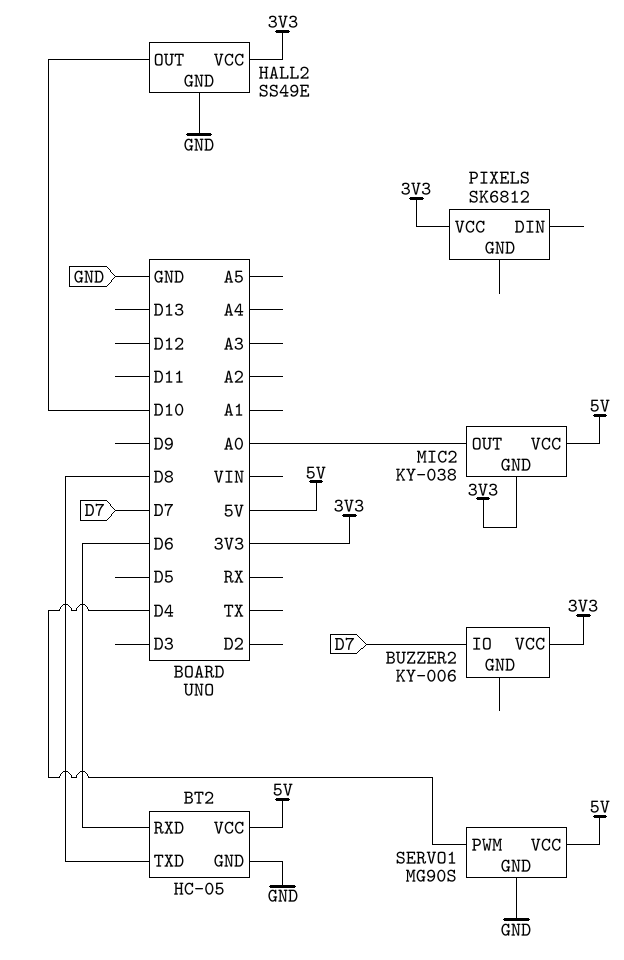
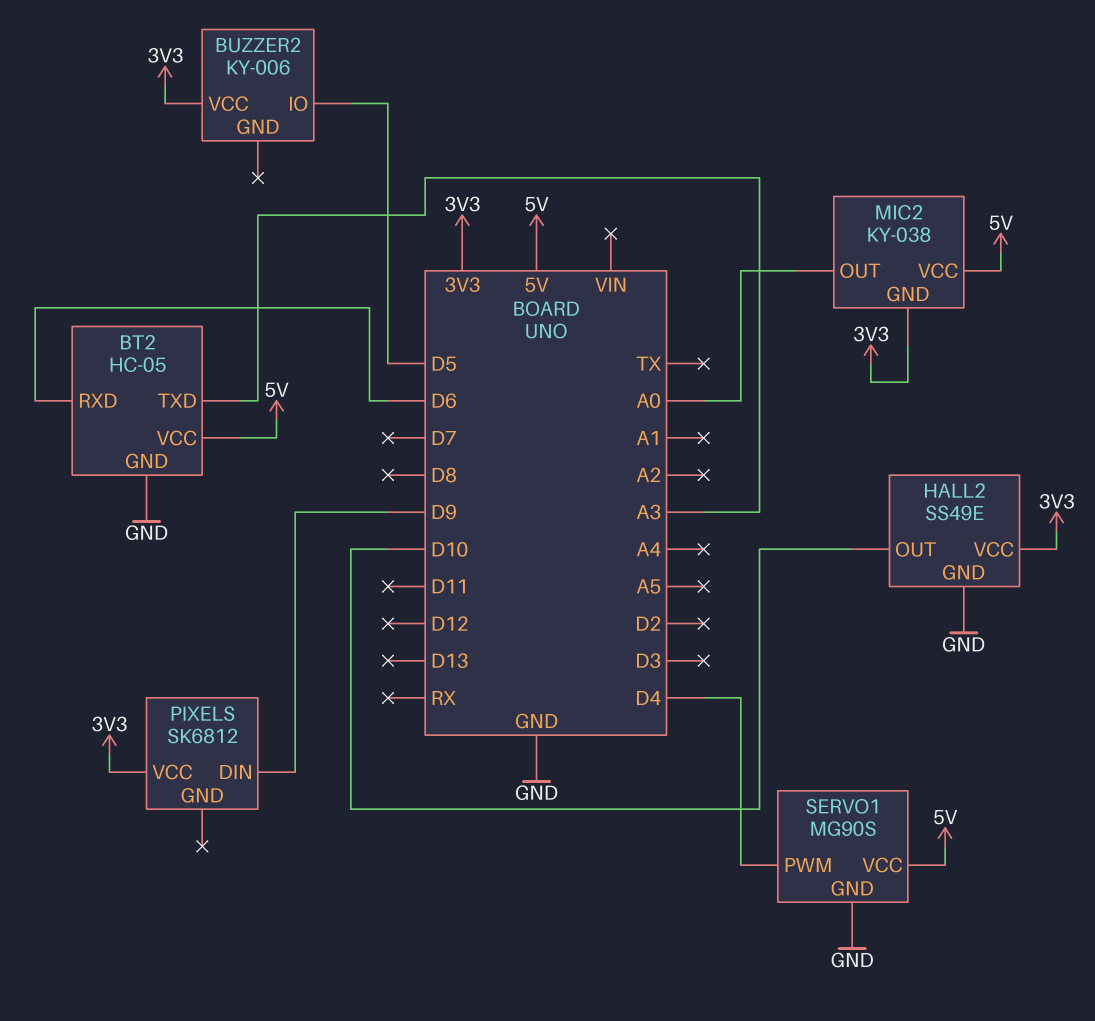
BT2 pin TXD: D8 -> A3
BUZZER2 pin IO: D7 -> D5
PIXELS pin DIN: none -> D9

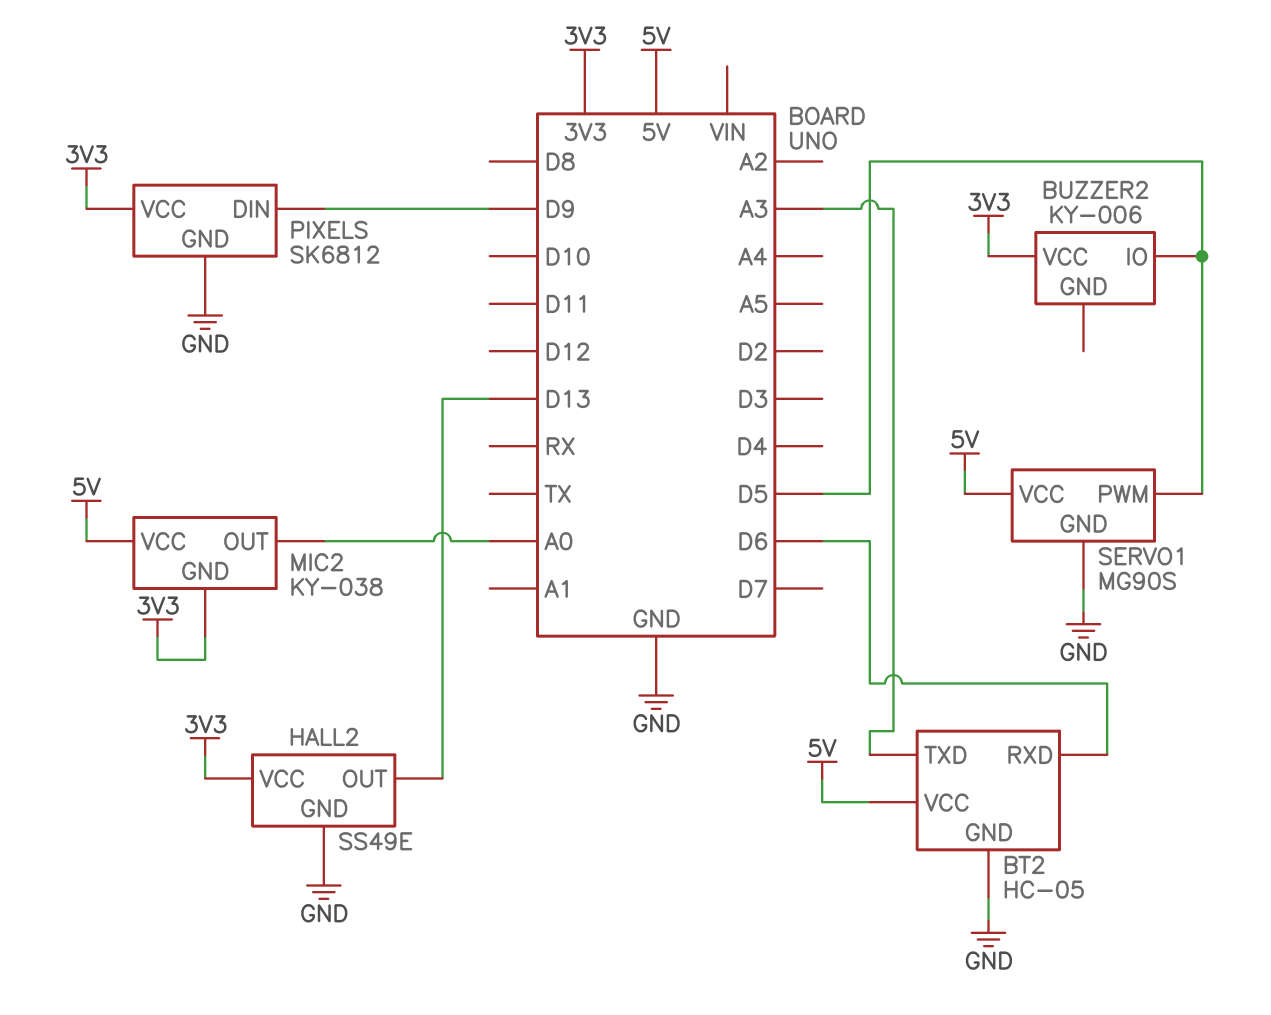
HALL2 pin OUT: D10 -> D13
PIXELS pin GND: none -> GND
SERVO1 pin PWM: D4 -> D5

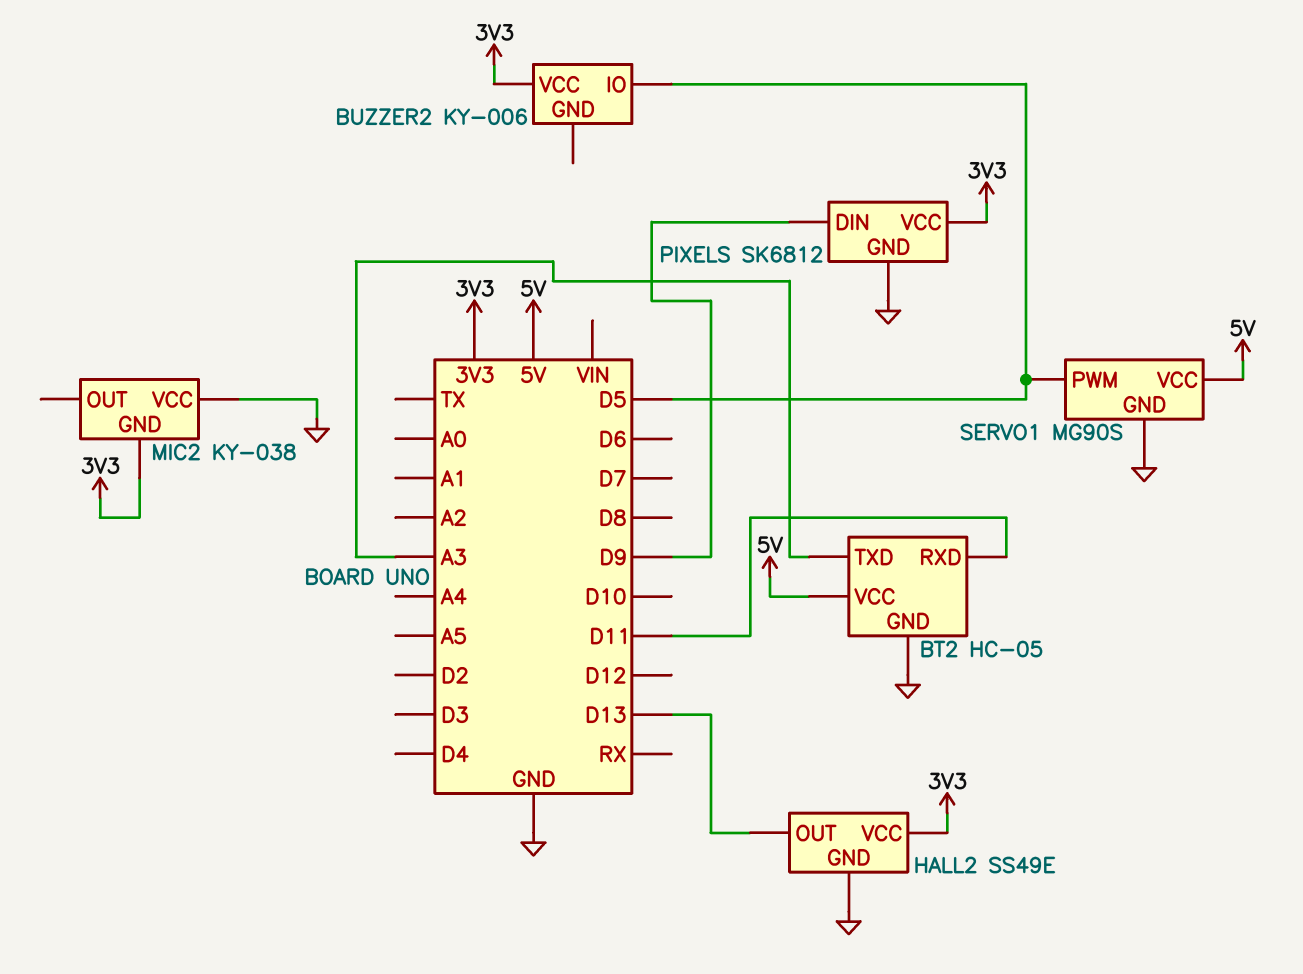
BT2 pin RXD: D6 -> D11
MIC2 pin OUT: A0 -> none
MIC2 pin VCC: 5V -> GND

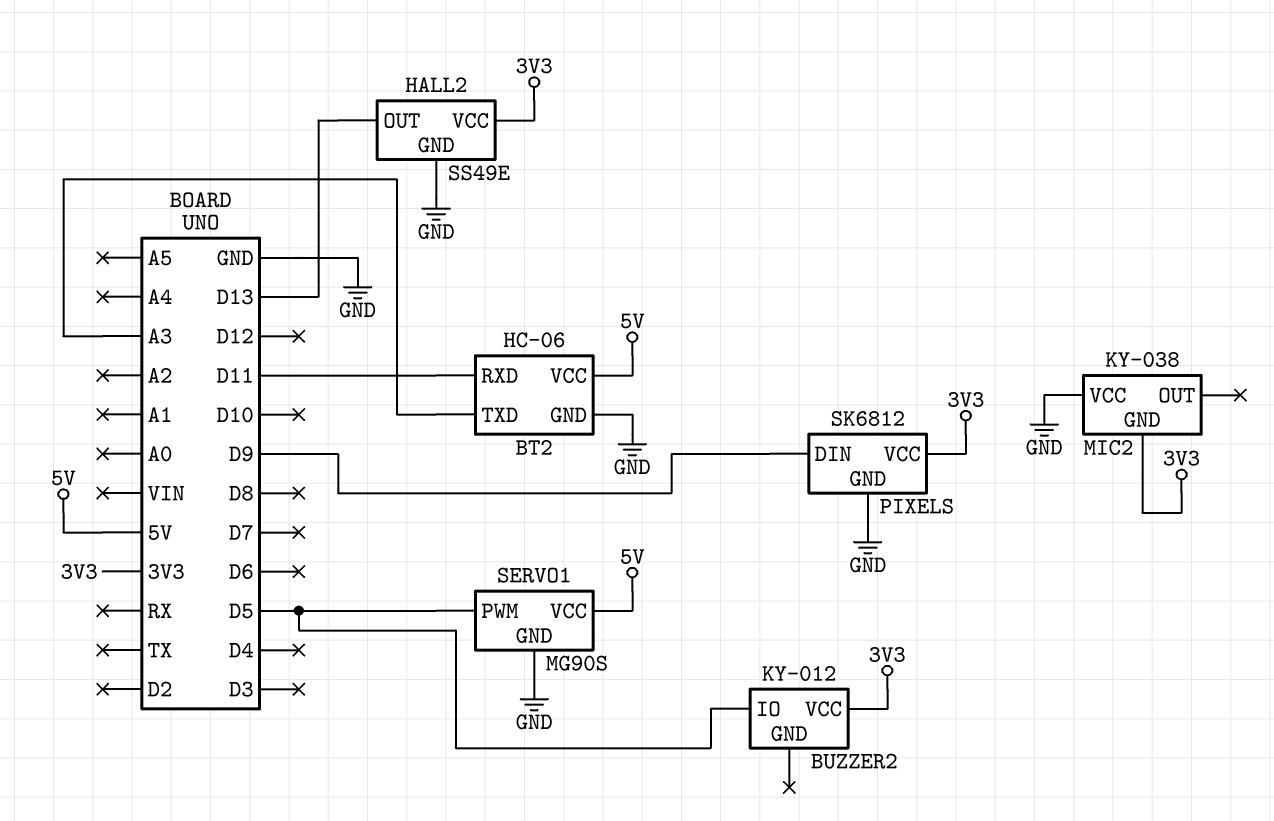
BT2: HC-05 -> HC-06
BUZZER2: KY-006 -> KY-012

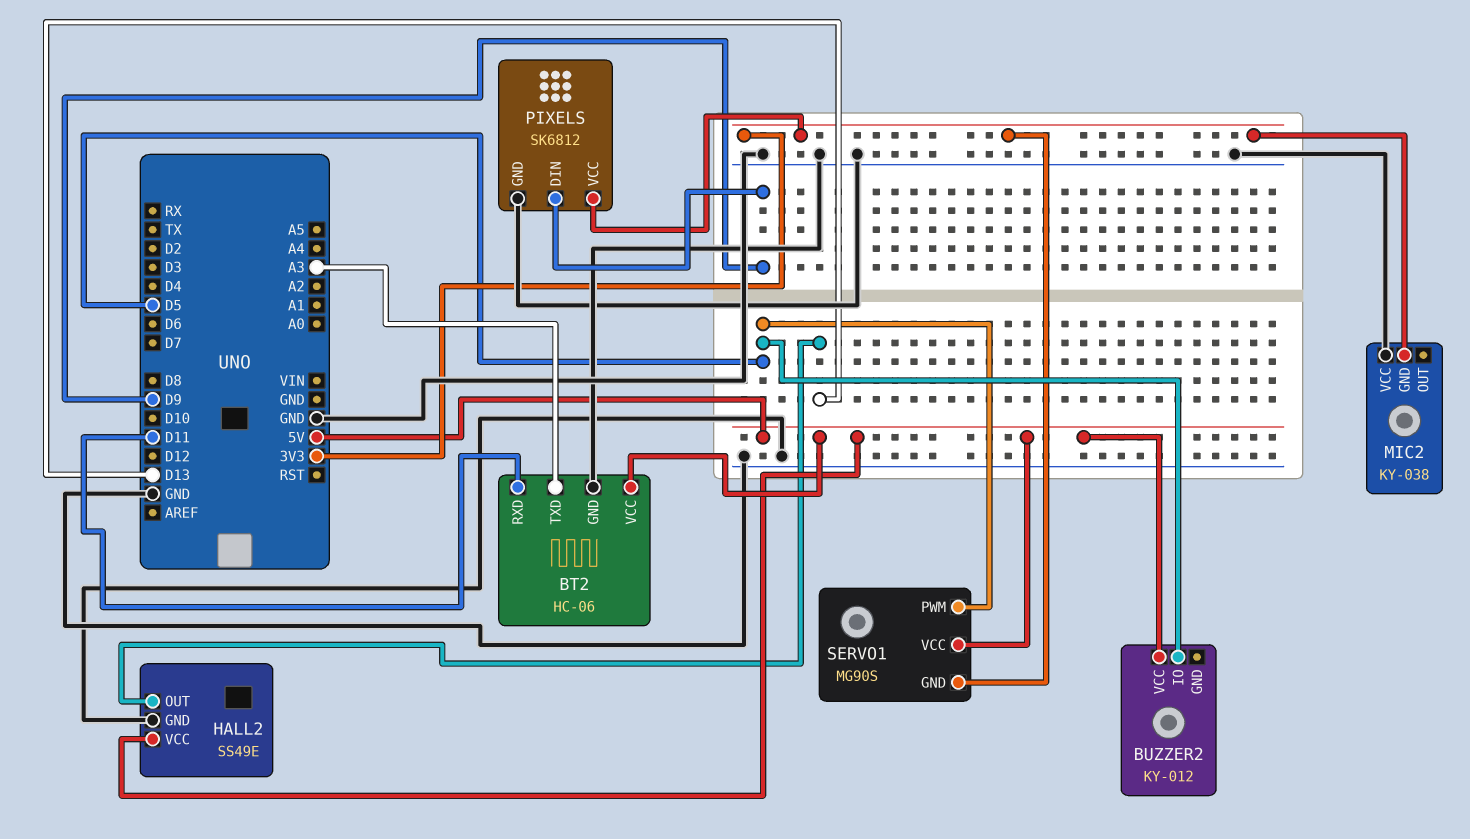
BUZZER2 pin VCC: 3V3 -> 5V
HALL2 pin VCC: 3V3 -> 5V
SERVO1 pin GND: GND -> 3V3

